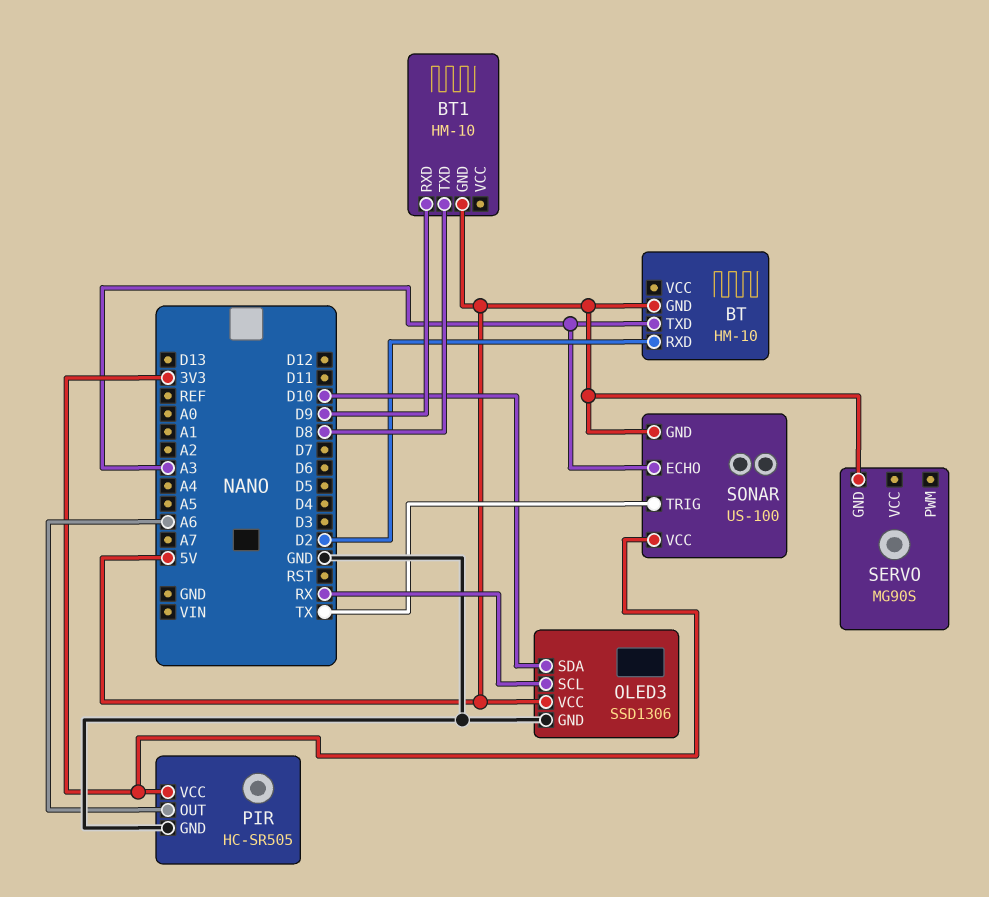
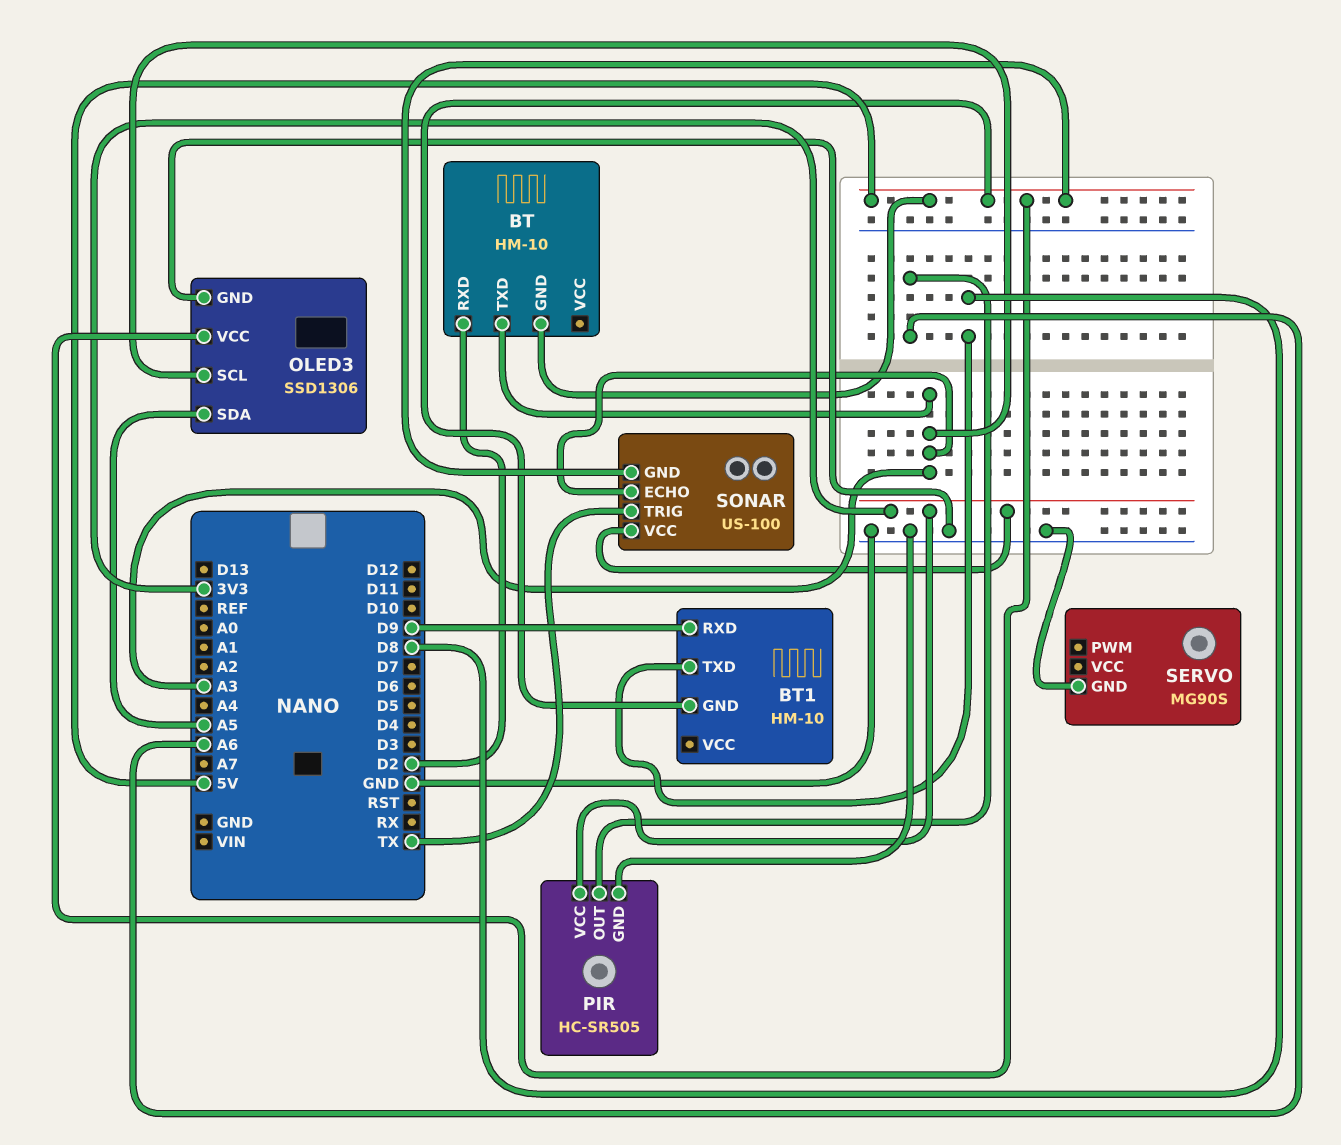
OLED3 pin SCL: RX -> A3
OLED3 pin SDA: D10 -> A5
SERVO pin GND: 5V -> GND

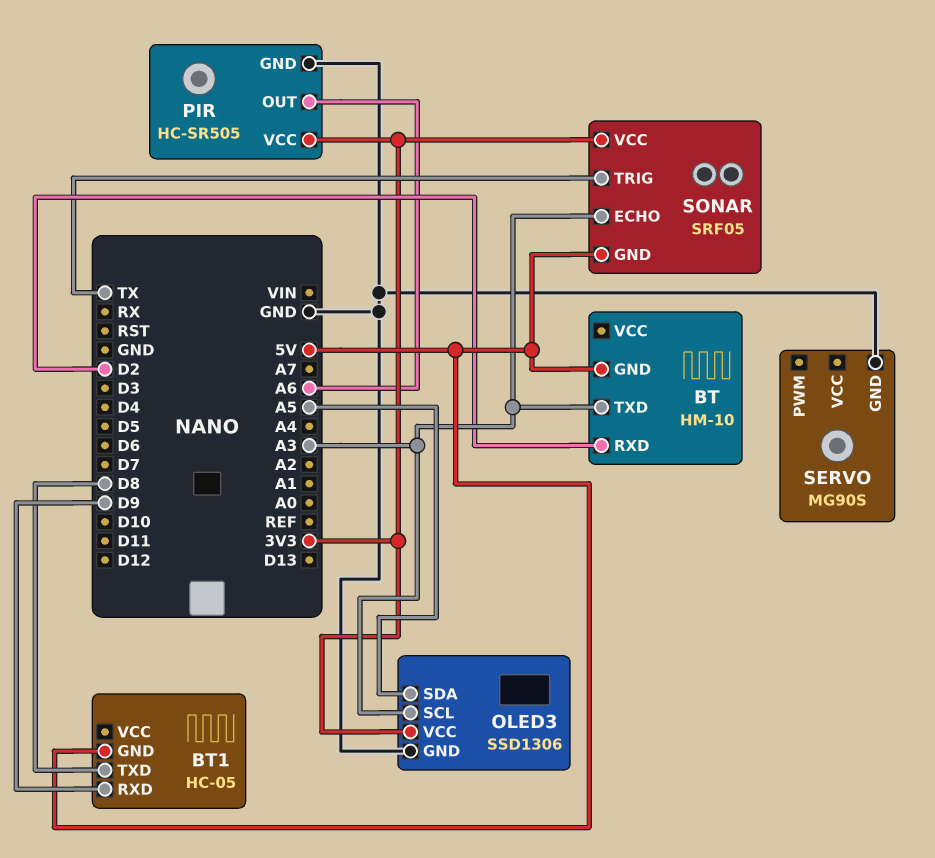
BT1: HM-10 -> HC-05
OLED3 pin VCC: 5V -> 3V3
SONAR: US-100 -> SRF05

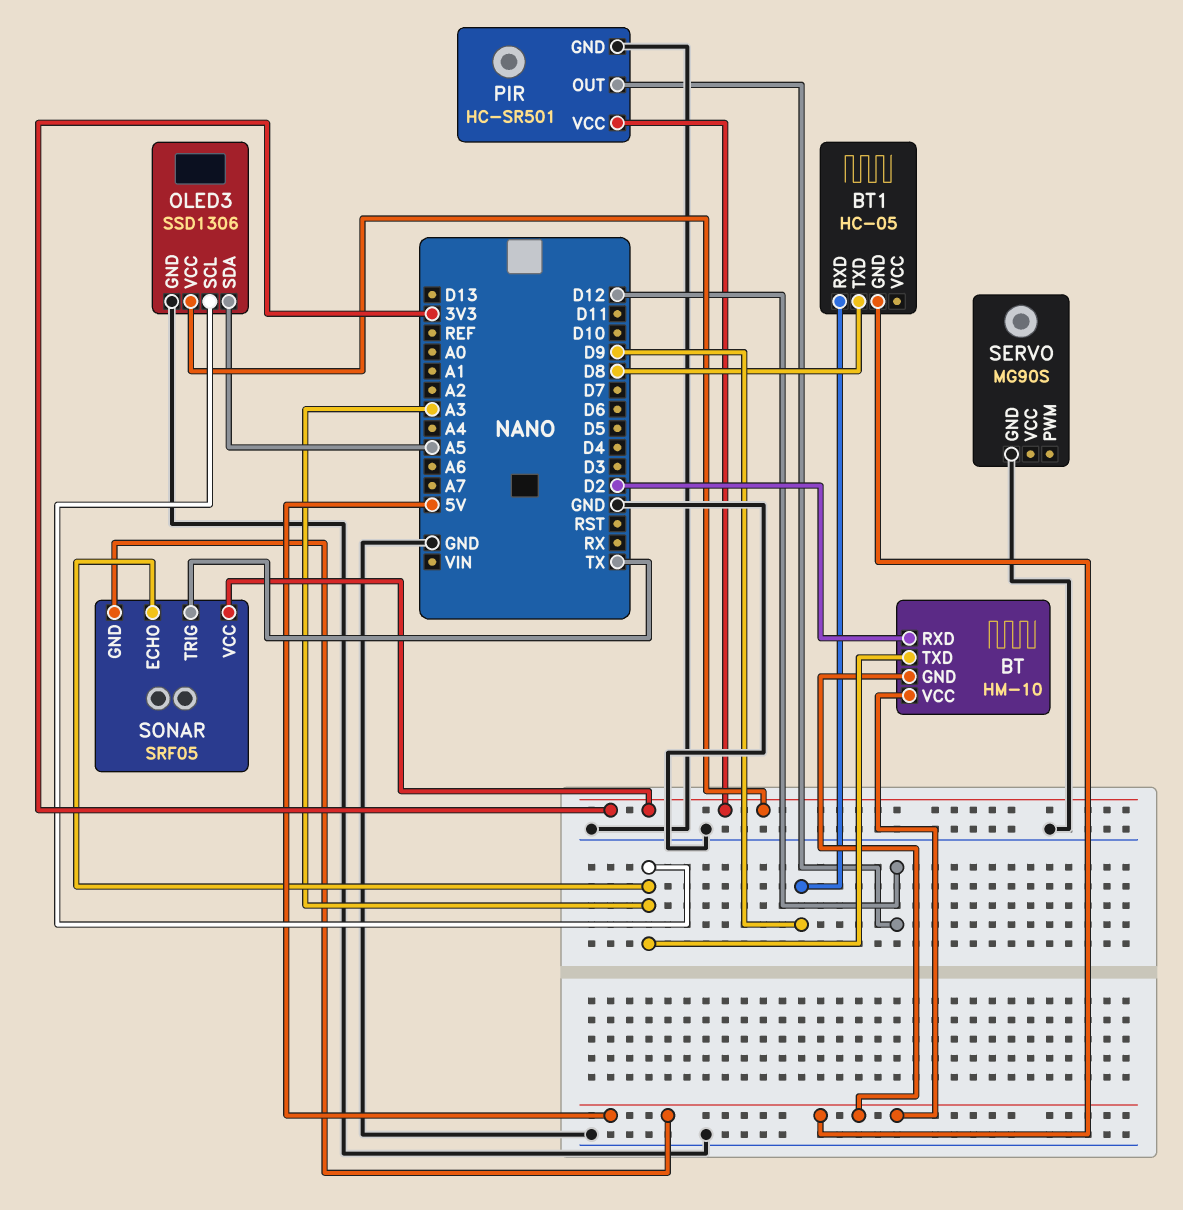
BT pin VCC: none -> 5V
PIR: HC-SR505 -> HC-SR501
PIR pin OUT: A6 -> D12

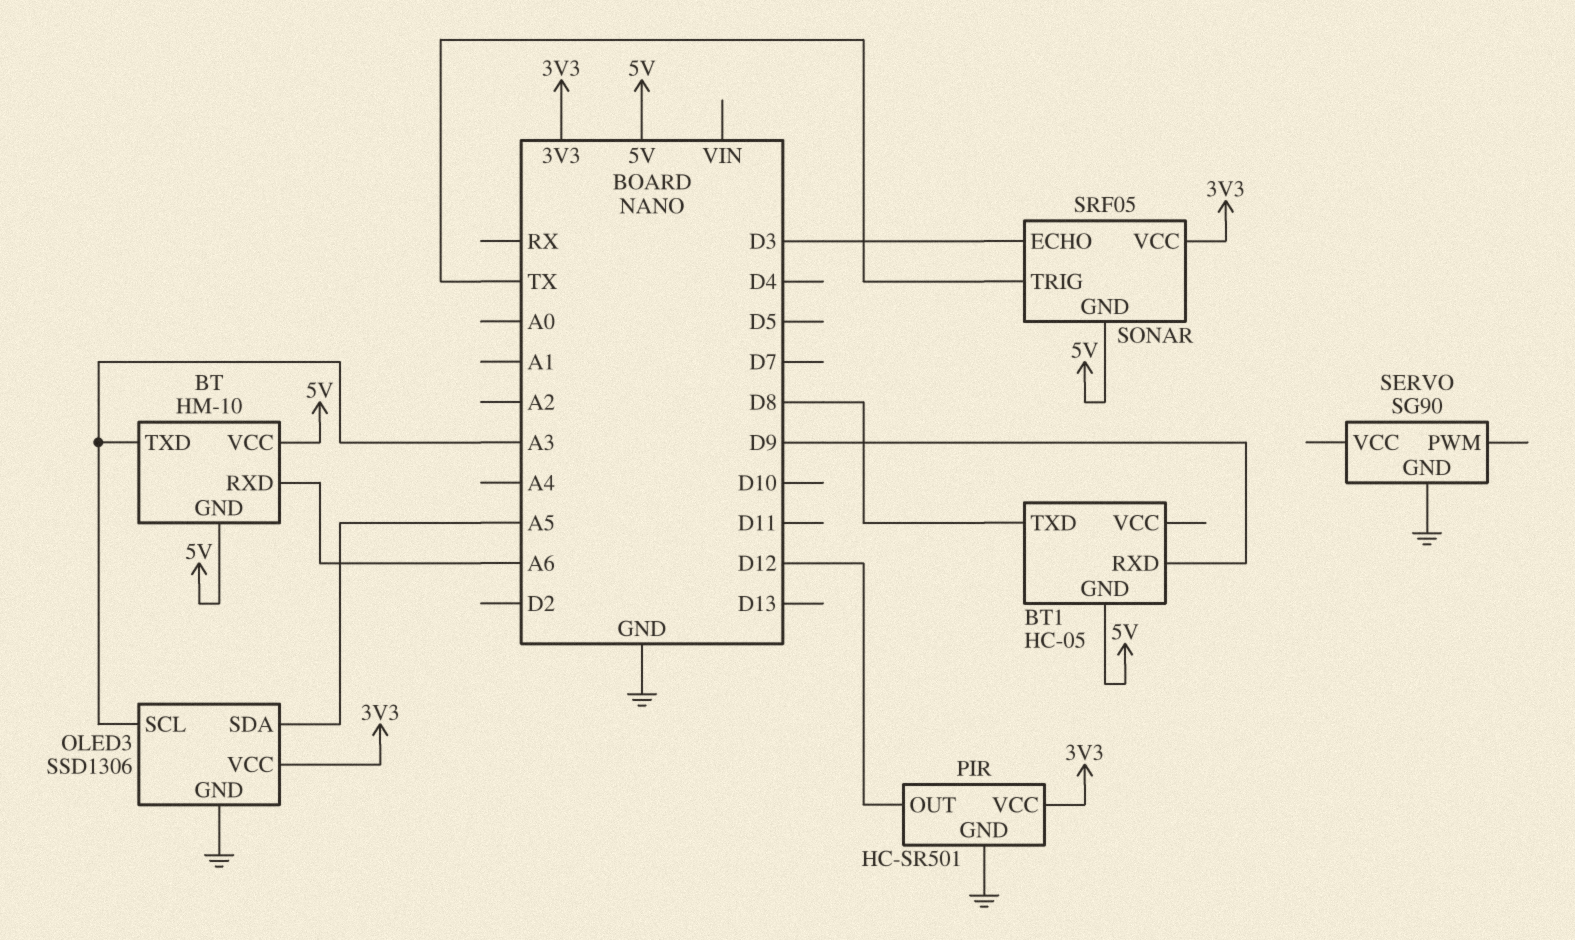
BT pin RXD: D2 -> A6
SERVO: MG90S -> SG90
SONAR pin ECHO: A3 -> D3

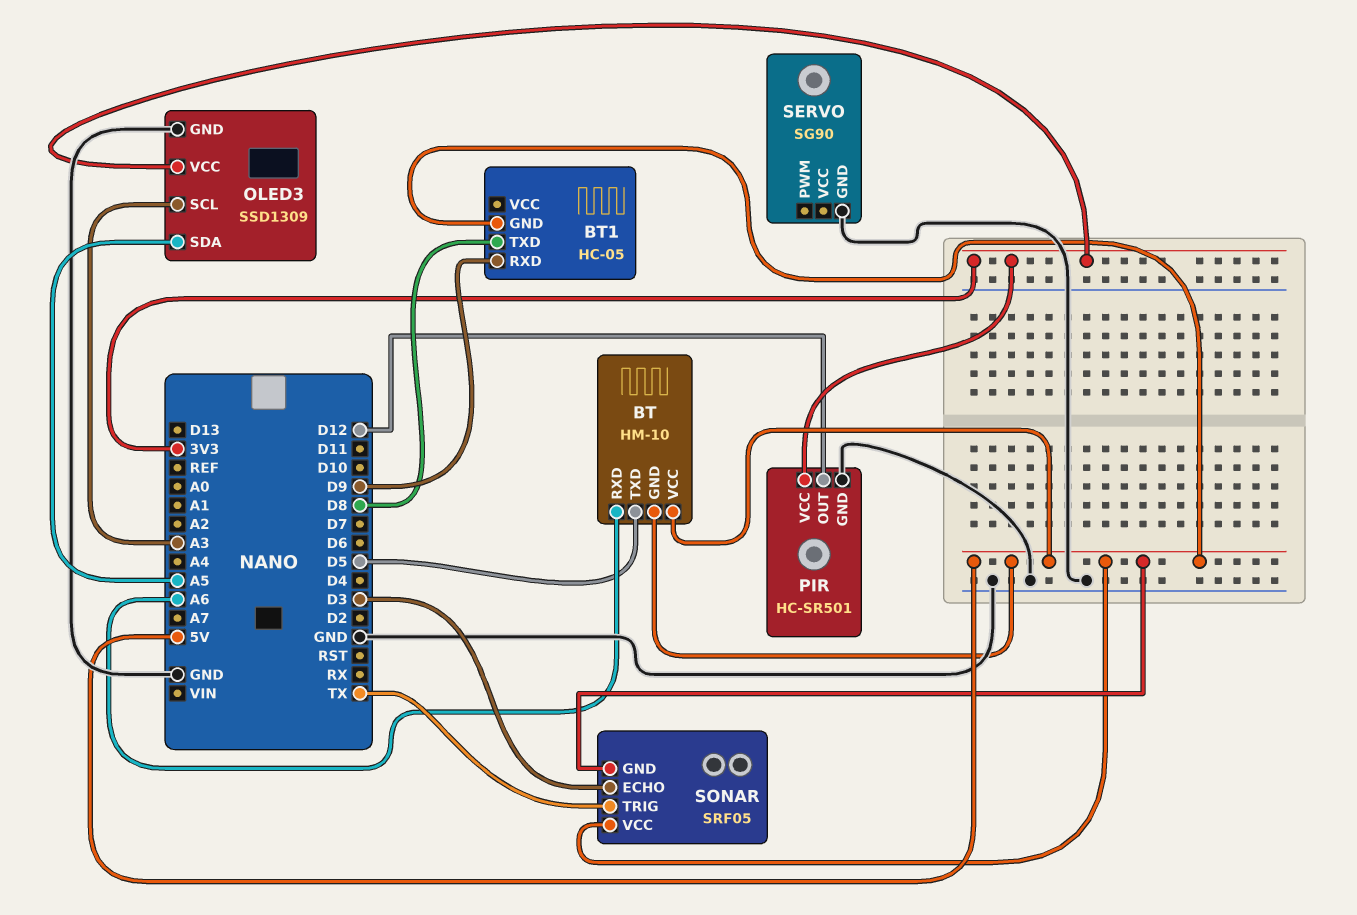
BT pin TXD: A3 -> D5
OLED3: SSD1306 -> SSD1309
SONAR pin VCC: 3V3 -> 5V

